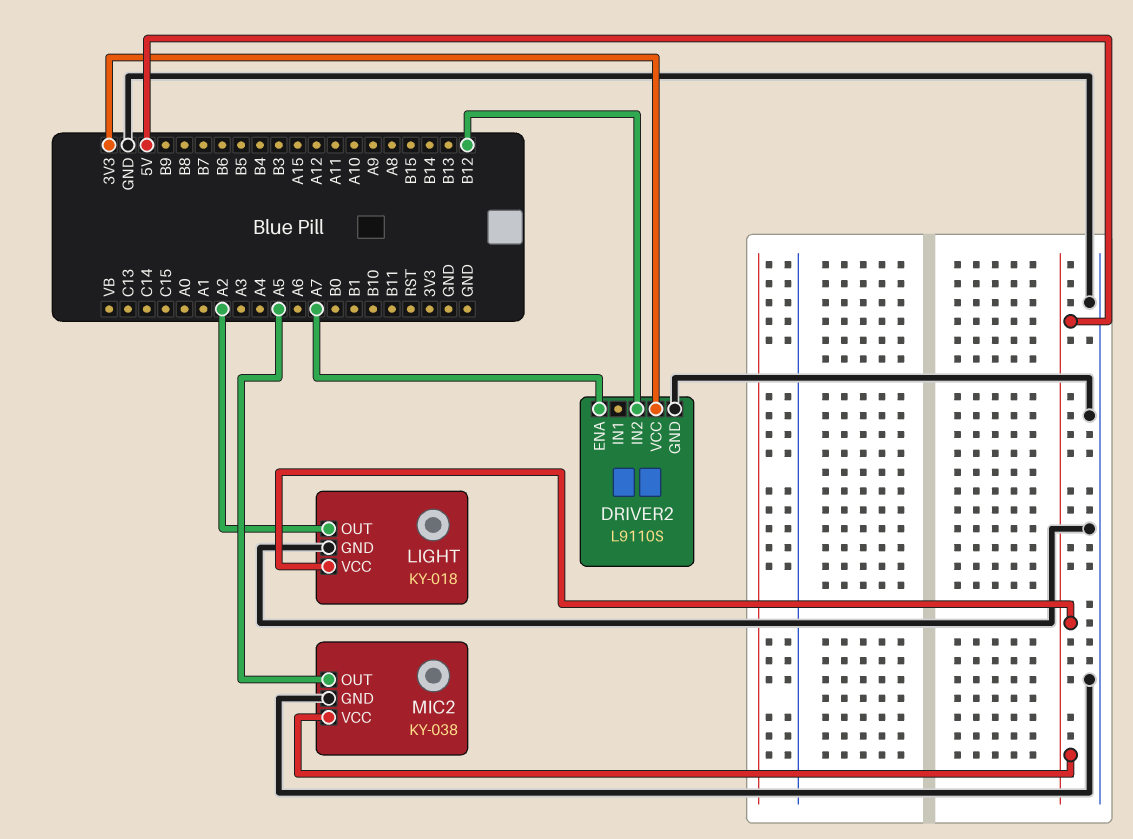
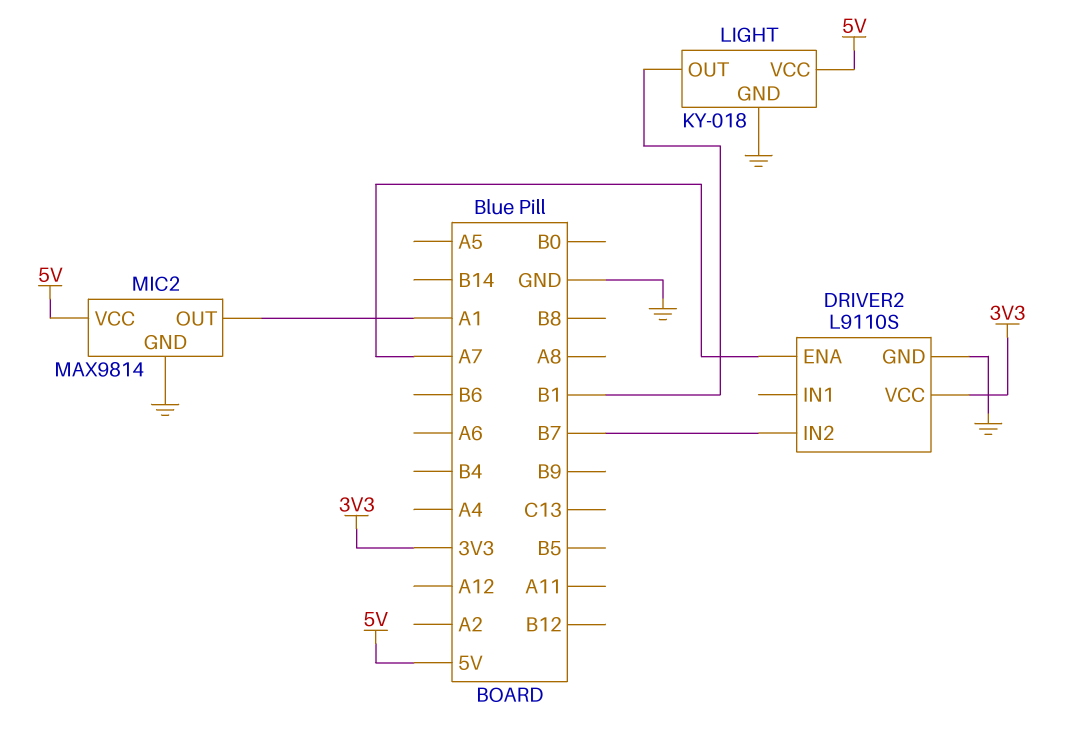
DRIVER2 pin IN2: B12 -> B7
LIGHT pin OUT: A2 -> B1
MIC2: KY-038 -> MAX9814
MIC2 pin OUT: A5 -> A1

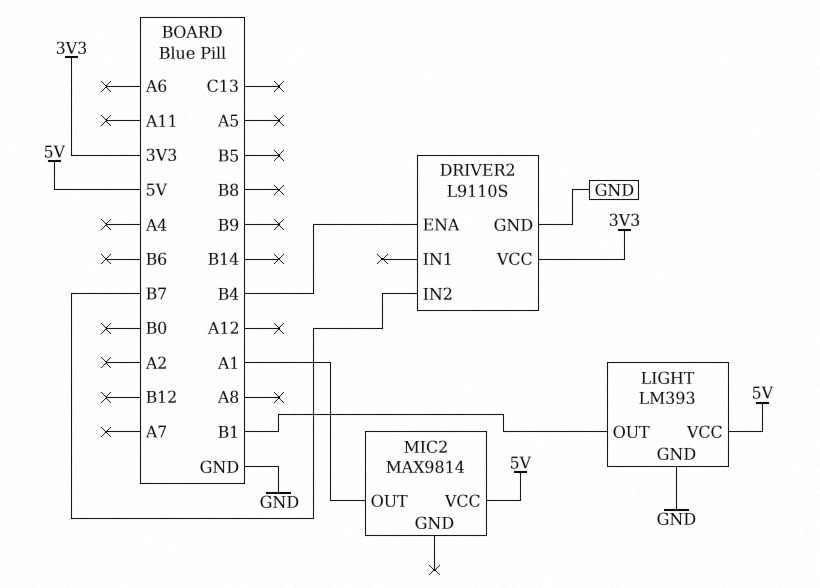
DRIVER2 pin ENA: A7 -> B4
LIGHT: KY-018 -> LM393
MIC2 pin GND: GND -> none

